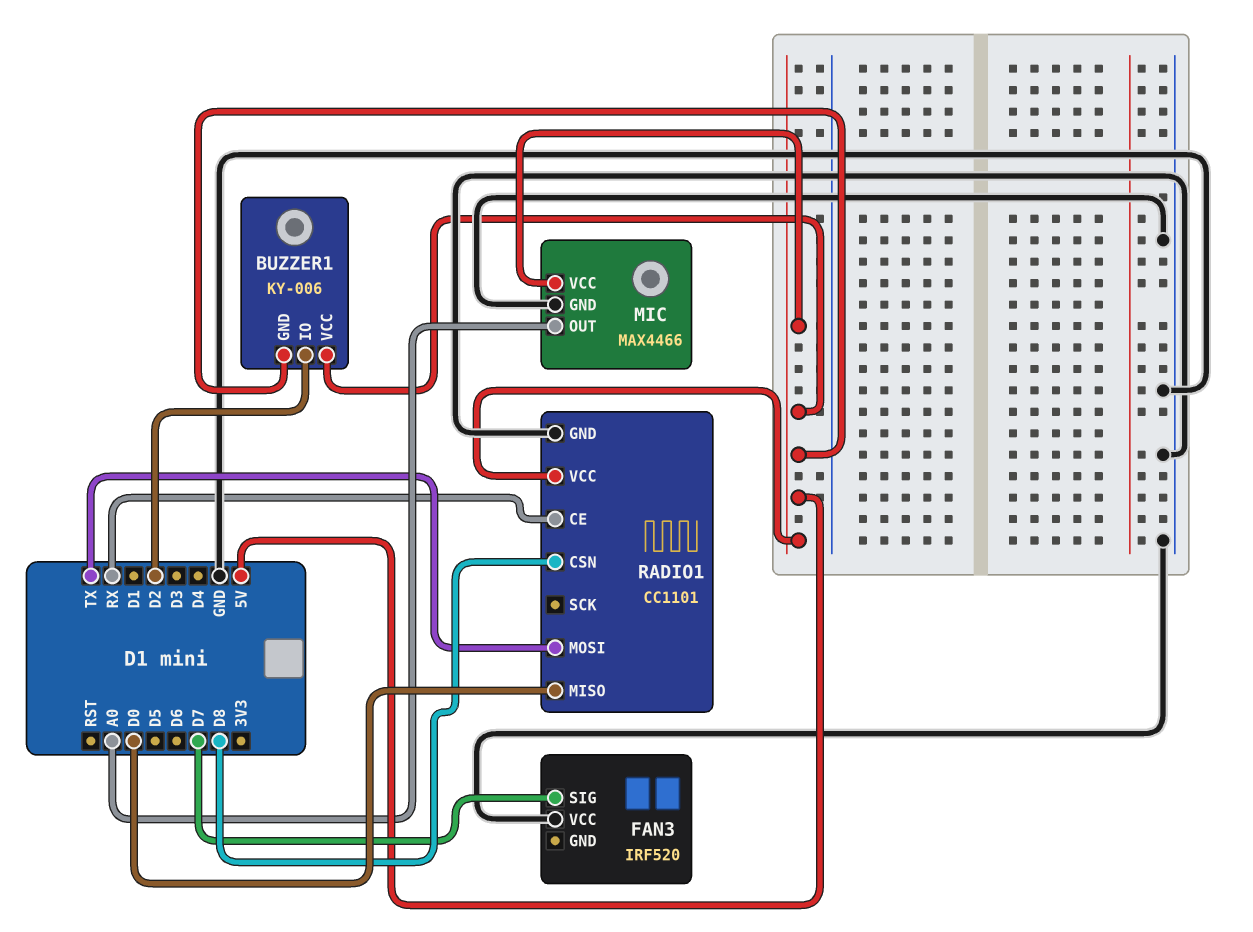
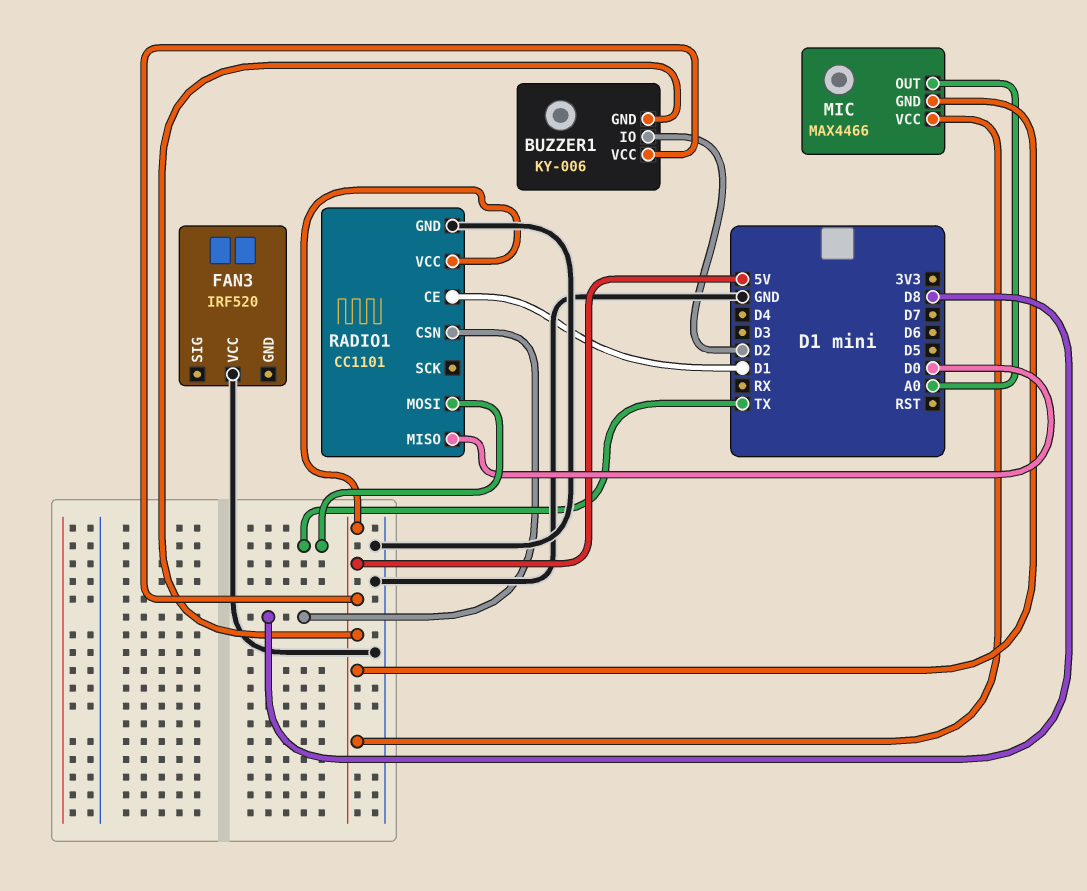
FAN3 pin SIG: D7 -> none
MIC pin GND: GND -> 5V
RADIO1 pin CE: RX -> D1

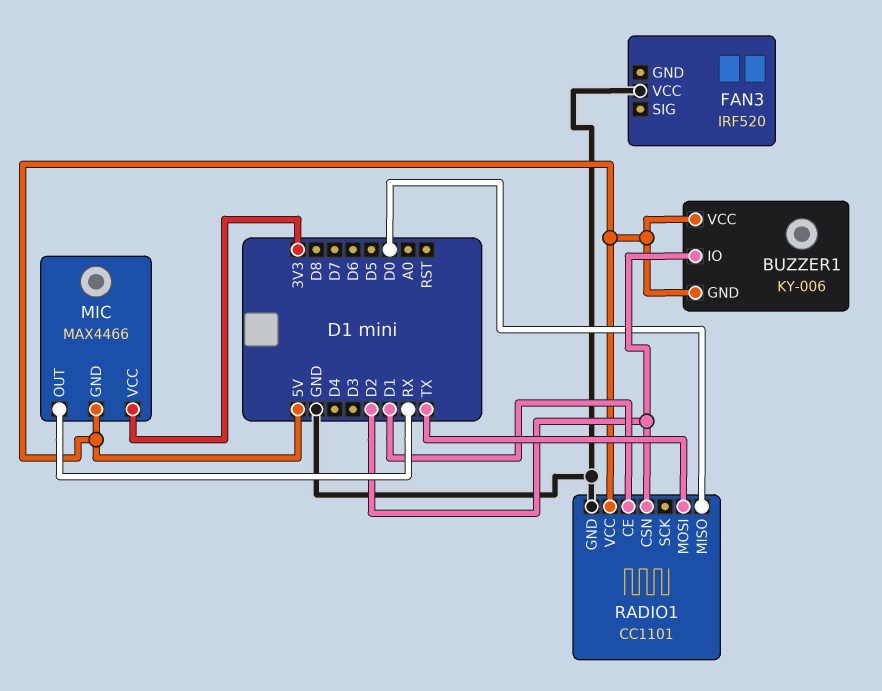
MIC pin OUT: A0 -> RX
MIC pin VCC: 5V -> 3V3
RADIO1 pin CSN: D8 -> D2

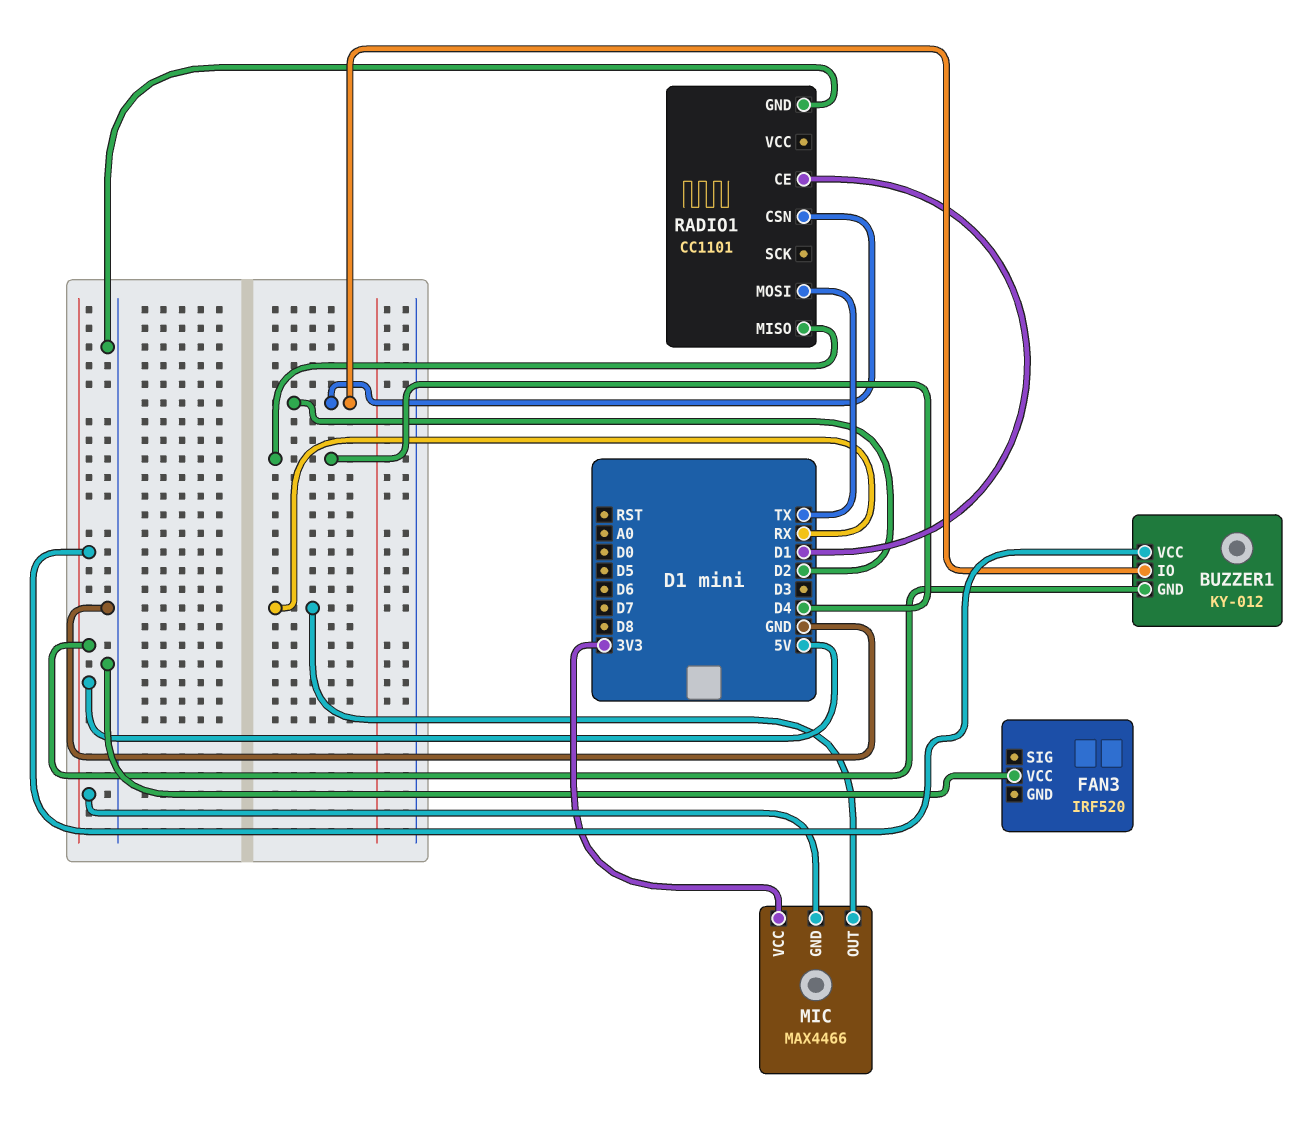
BUZZER1: KY-006 -> KY-012
RADIO1 pin MISO: D0 -> D4
RADIO1 pin VCC: 5V -> none

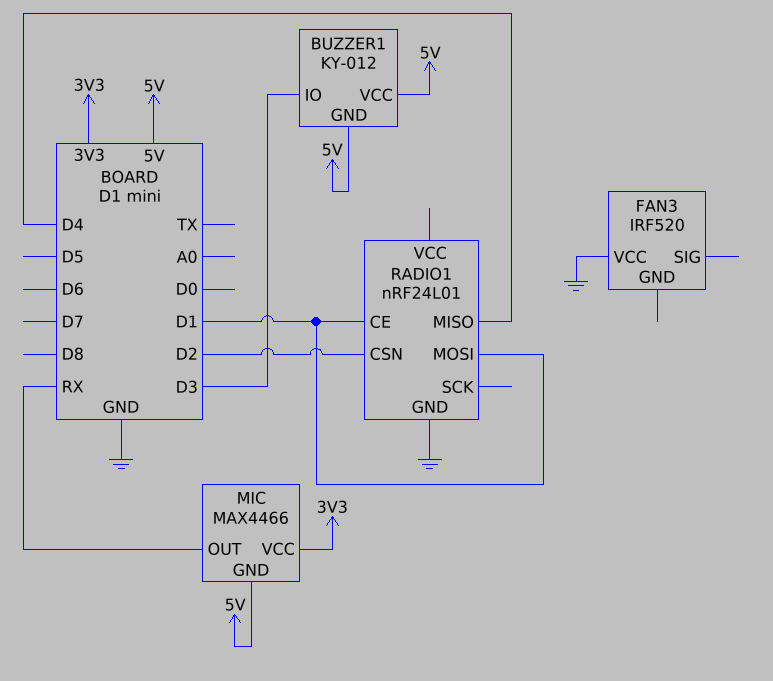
BUZZER1 pin IO: D2 -> D3
RADIO1: CC1101 -> nRF24L01
RADIO1 pin MOSI: TX -> D1

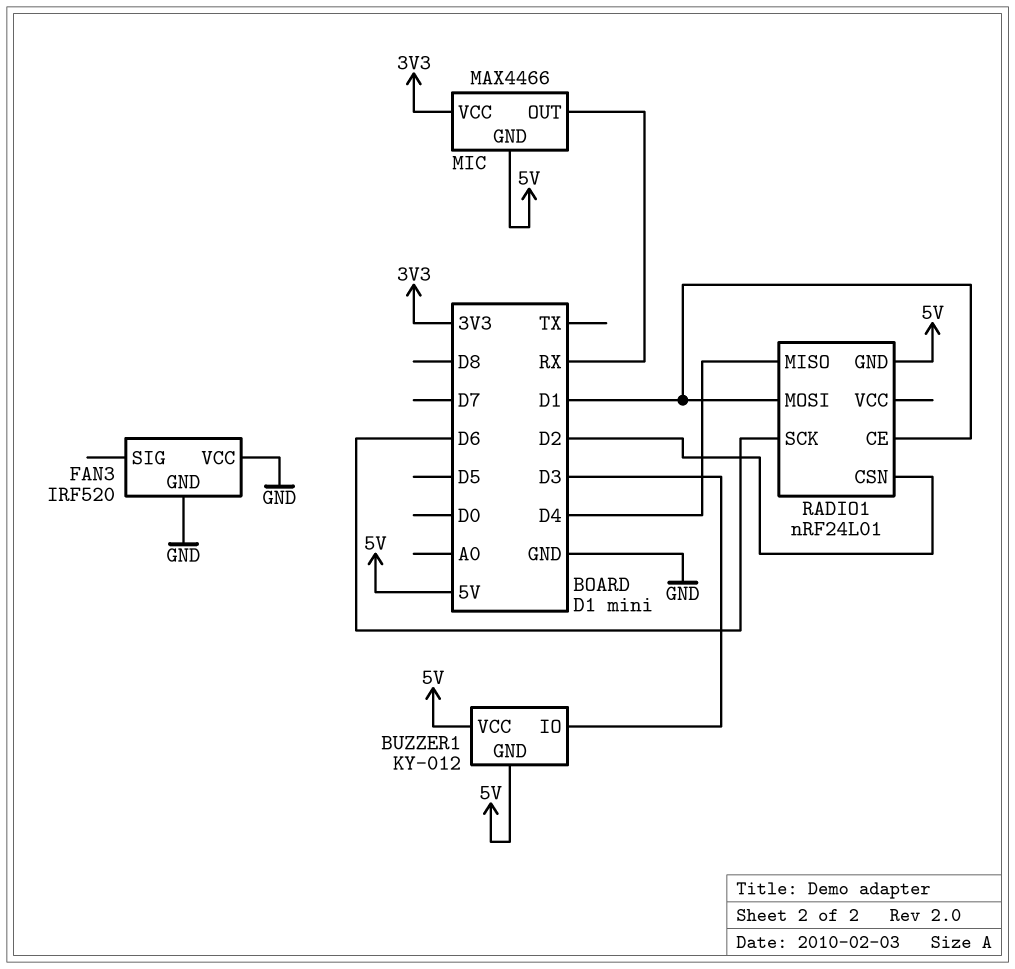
FAN3 pin GND: none -> GND
RADIO1 pin GND: GND -> 5V
RADIO1 pin SCK: none -> D6

